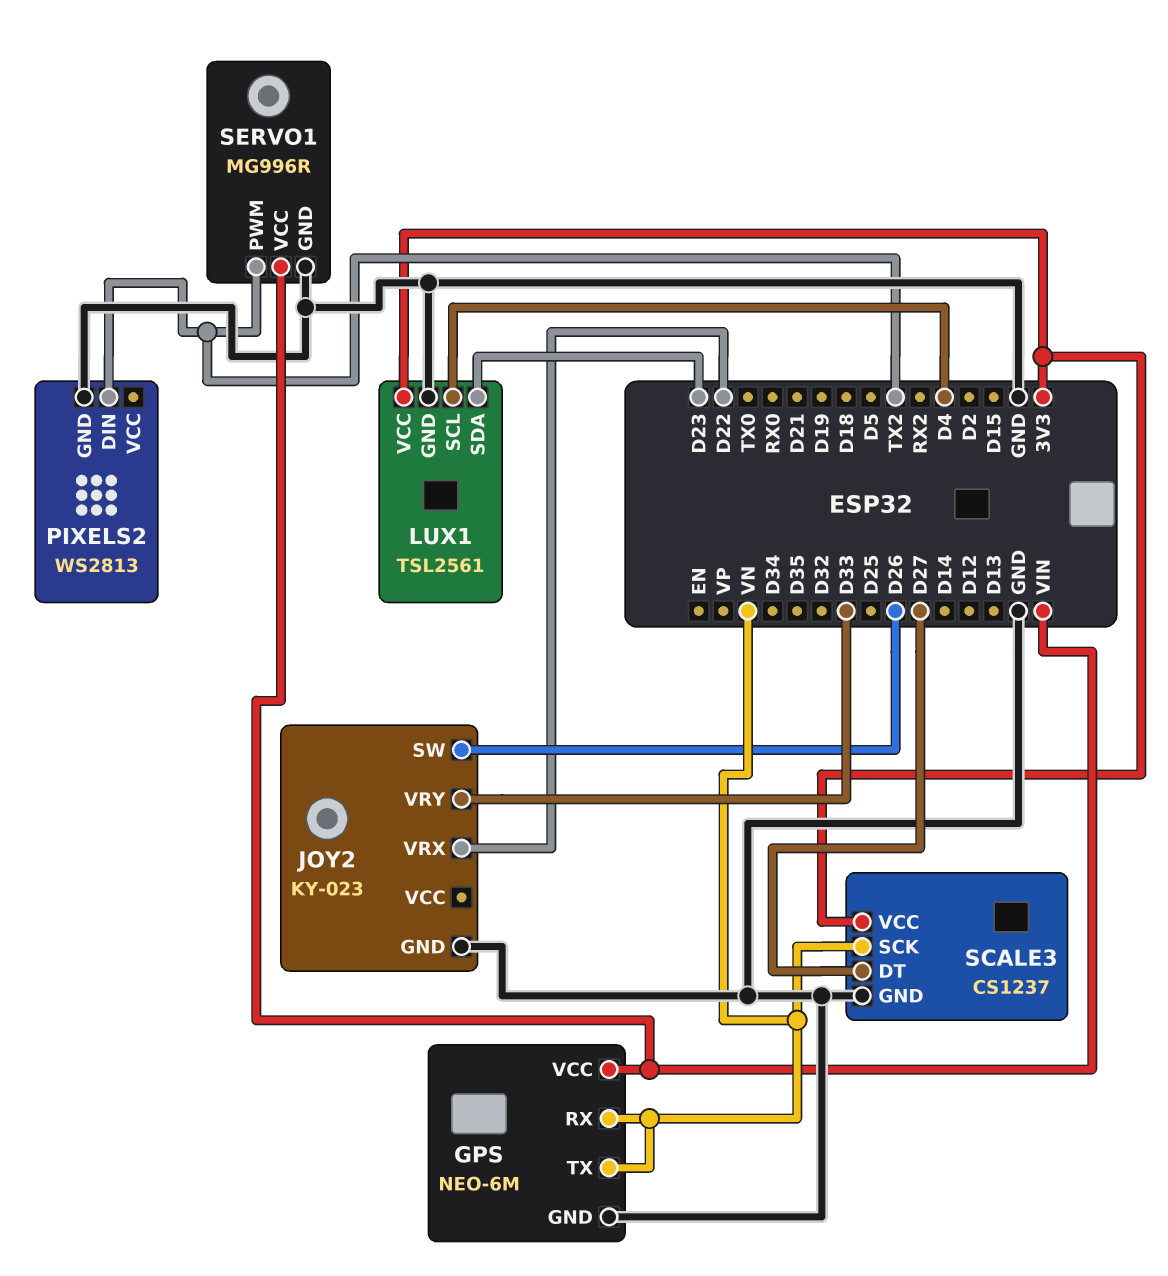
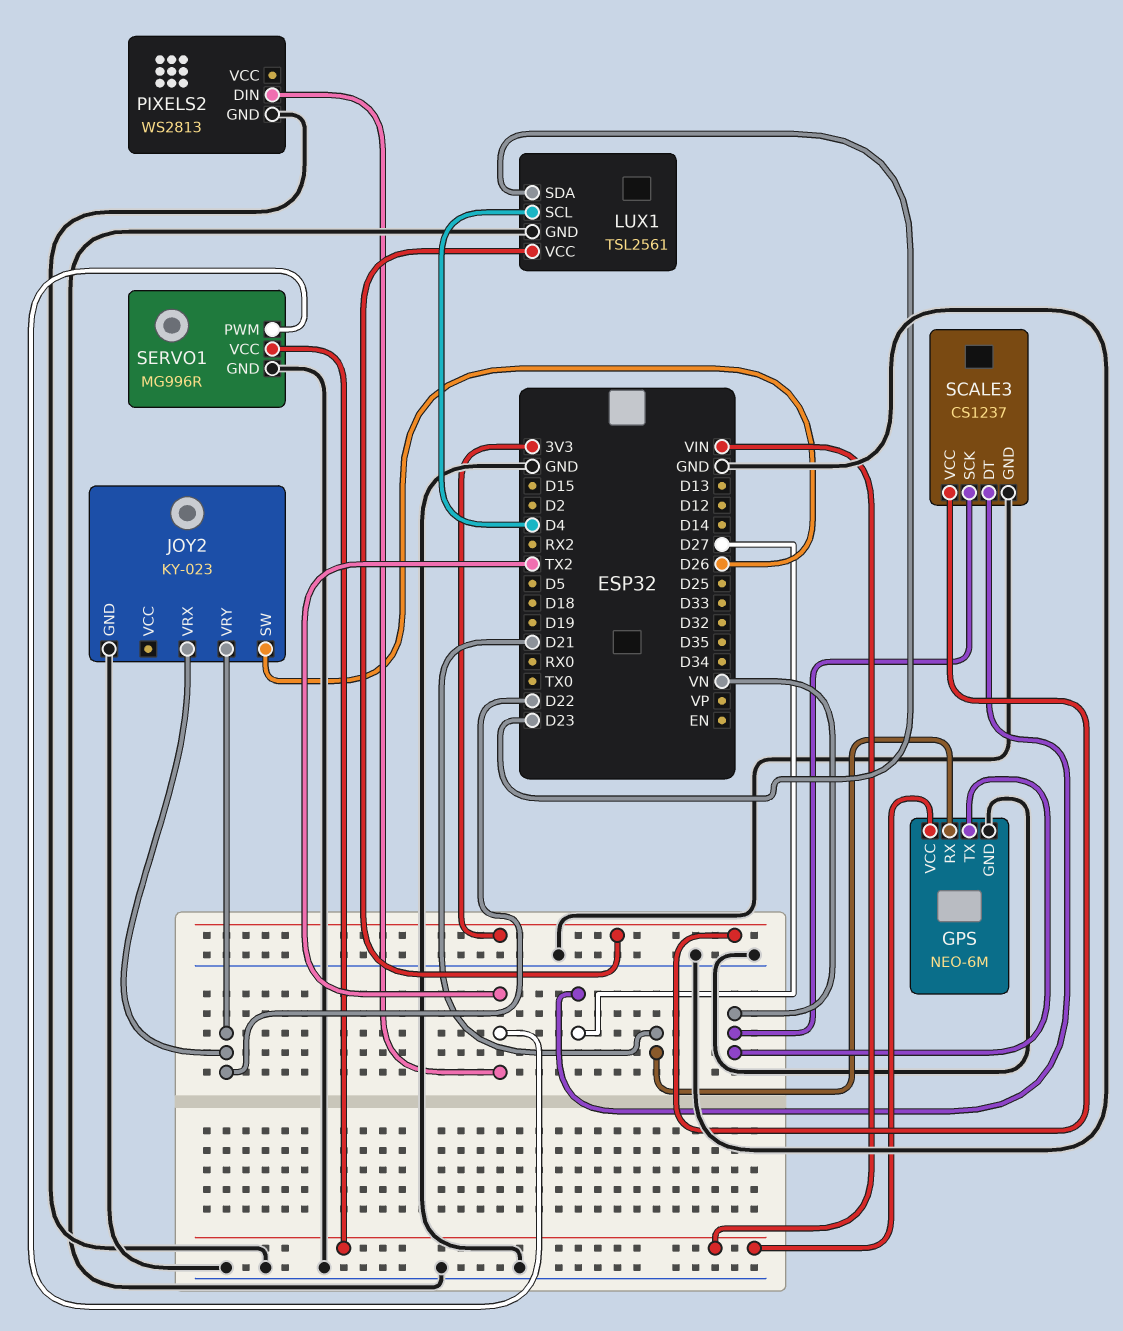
GPS pin RX: VN -> D21
JOY2 pin VRY: D33 -> D22

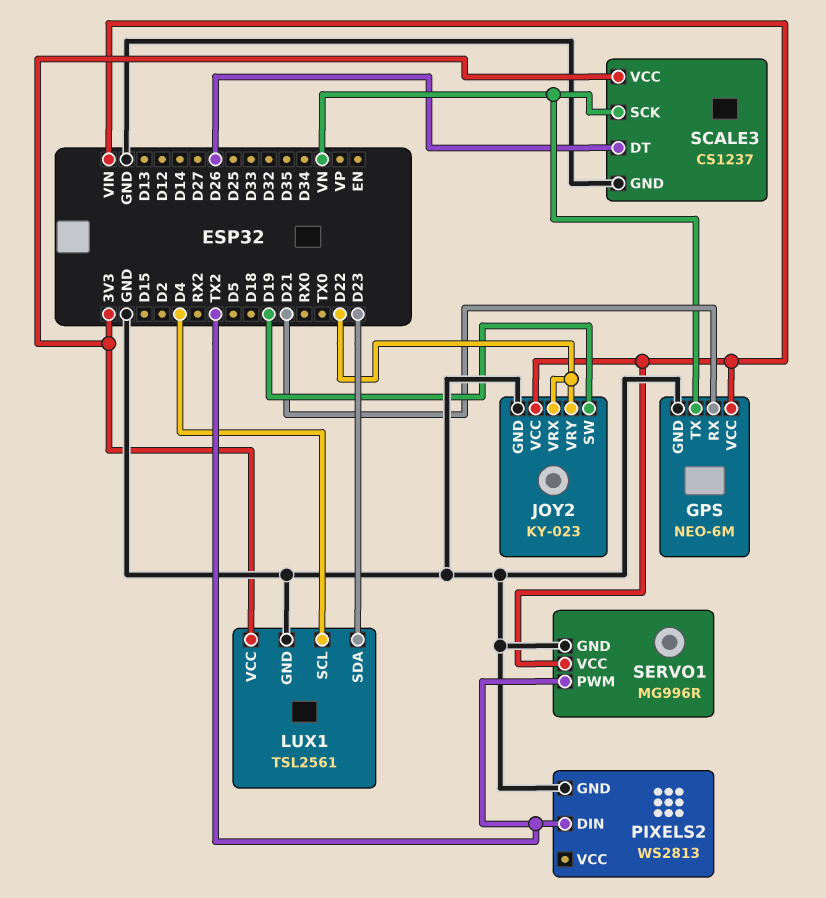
JOY2 pin SW: D26 -> D19
JOY2 pin VCC: none -> VIN
SCALE3 pin DT: D27 -> D26

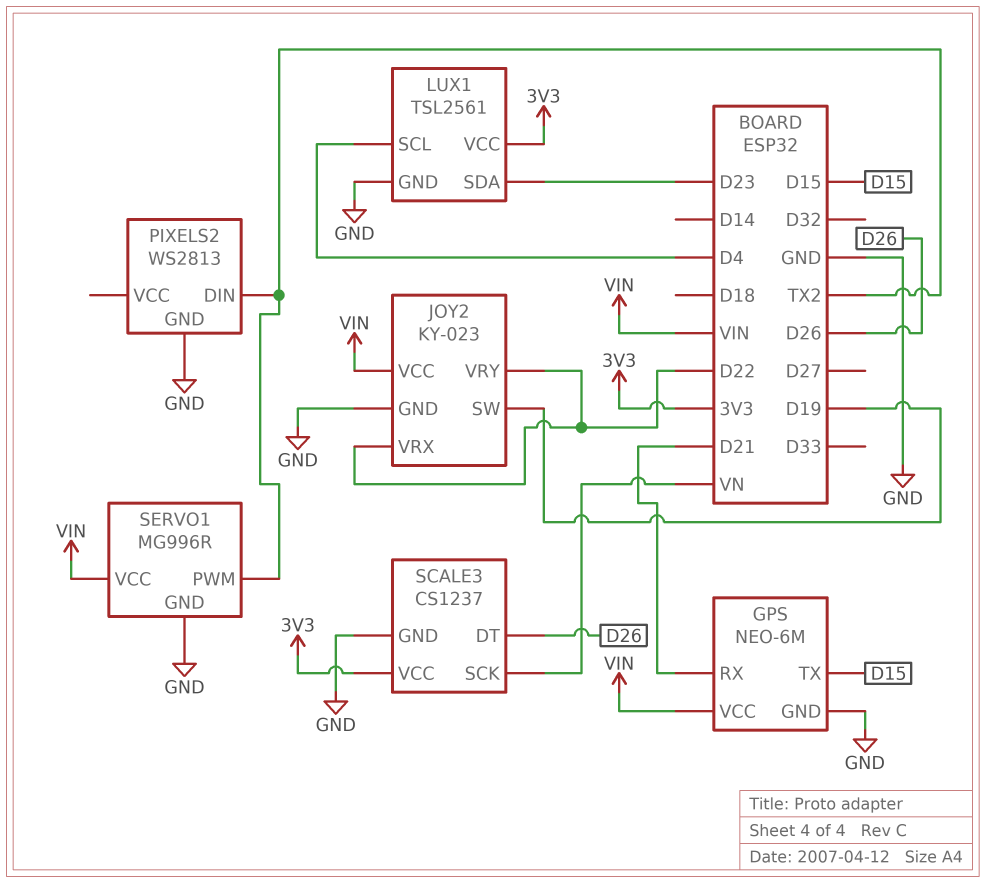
GPS pin TX: VN -> D15

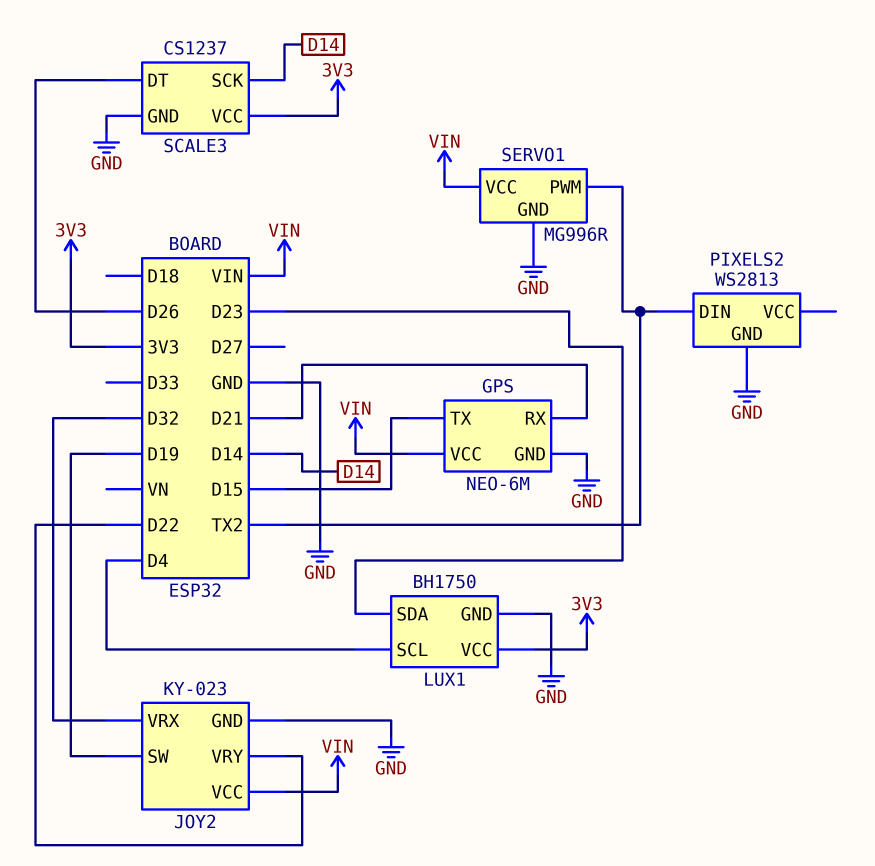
JOY2 pin VRX: D22 -> D32
LUX1: TSL2561 -> BH1750
SCALE3 pin SCK: VN -> D14

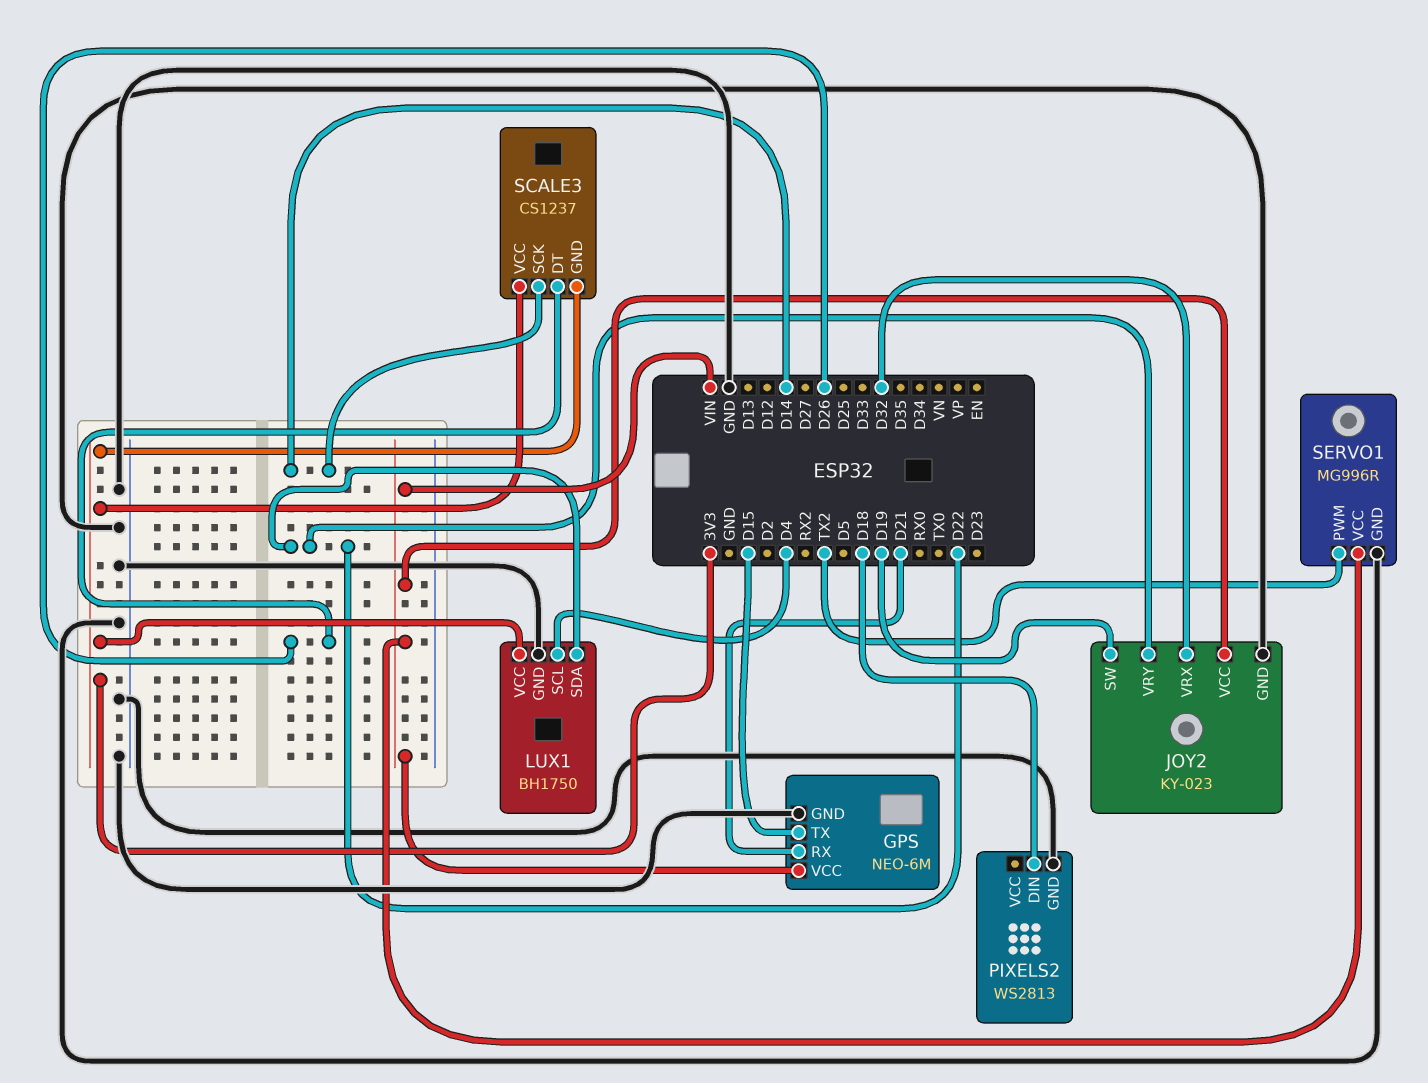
LUX1 pin SDA: D23 -> D22
PIXELS2 pin DIN: TX2 -> D18
SCALE3 pin GND: GND -> 3V3

